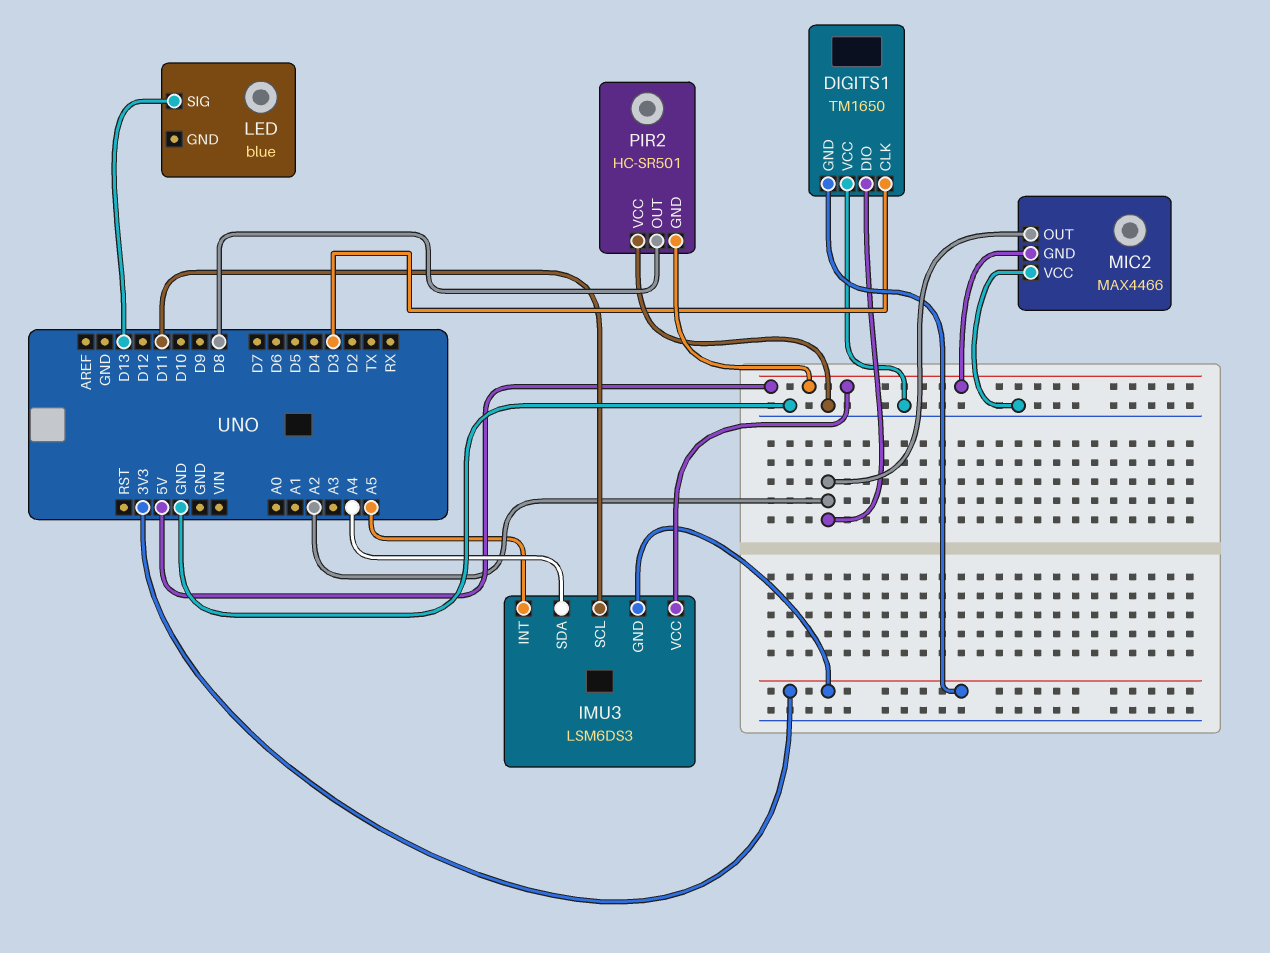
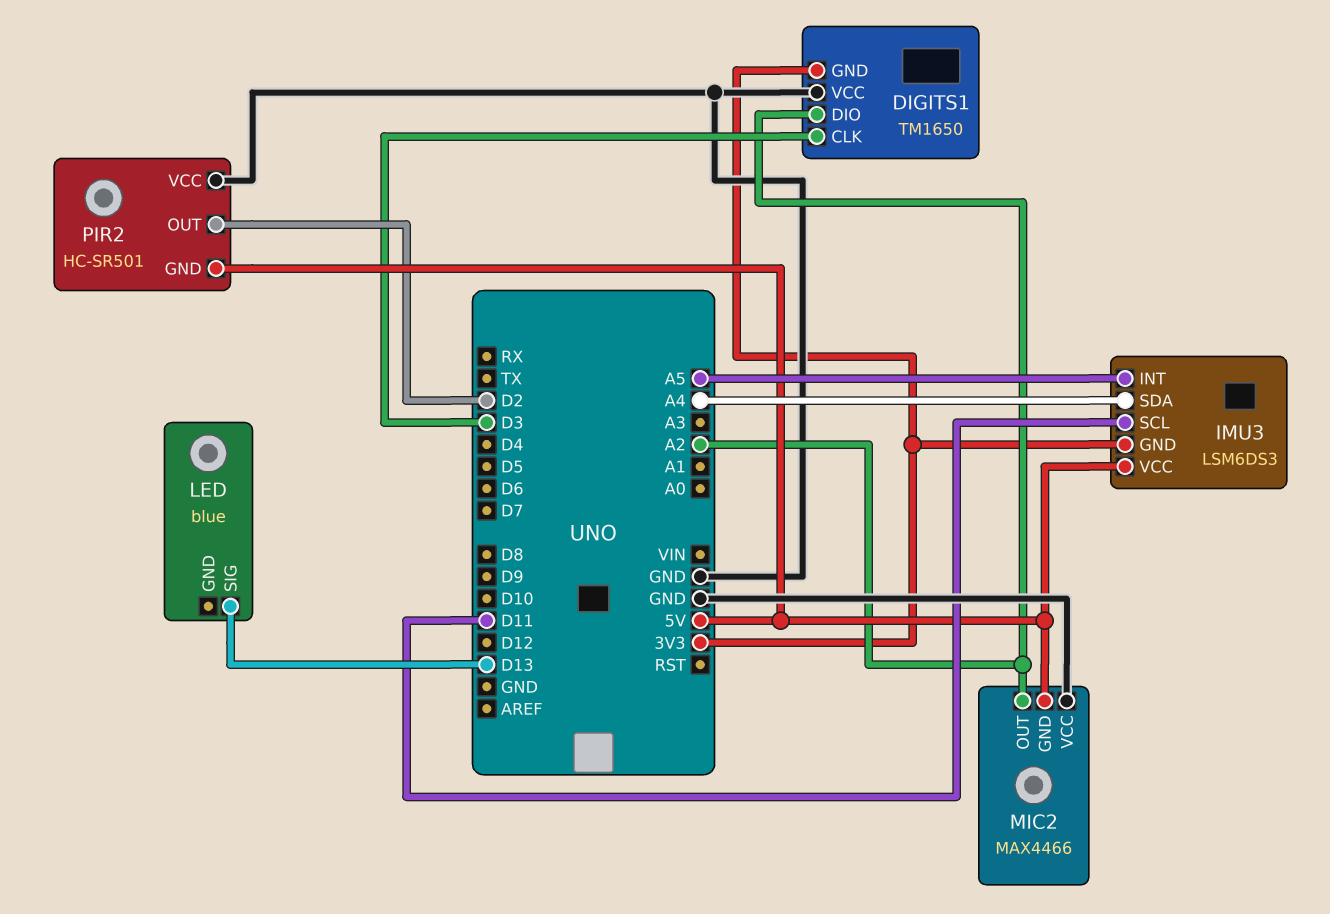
PIR2 pin OUT: D8 -> D2

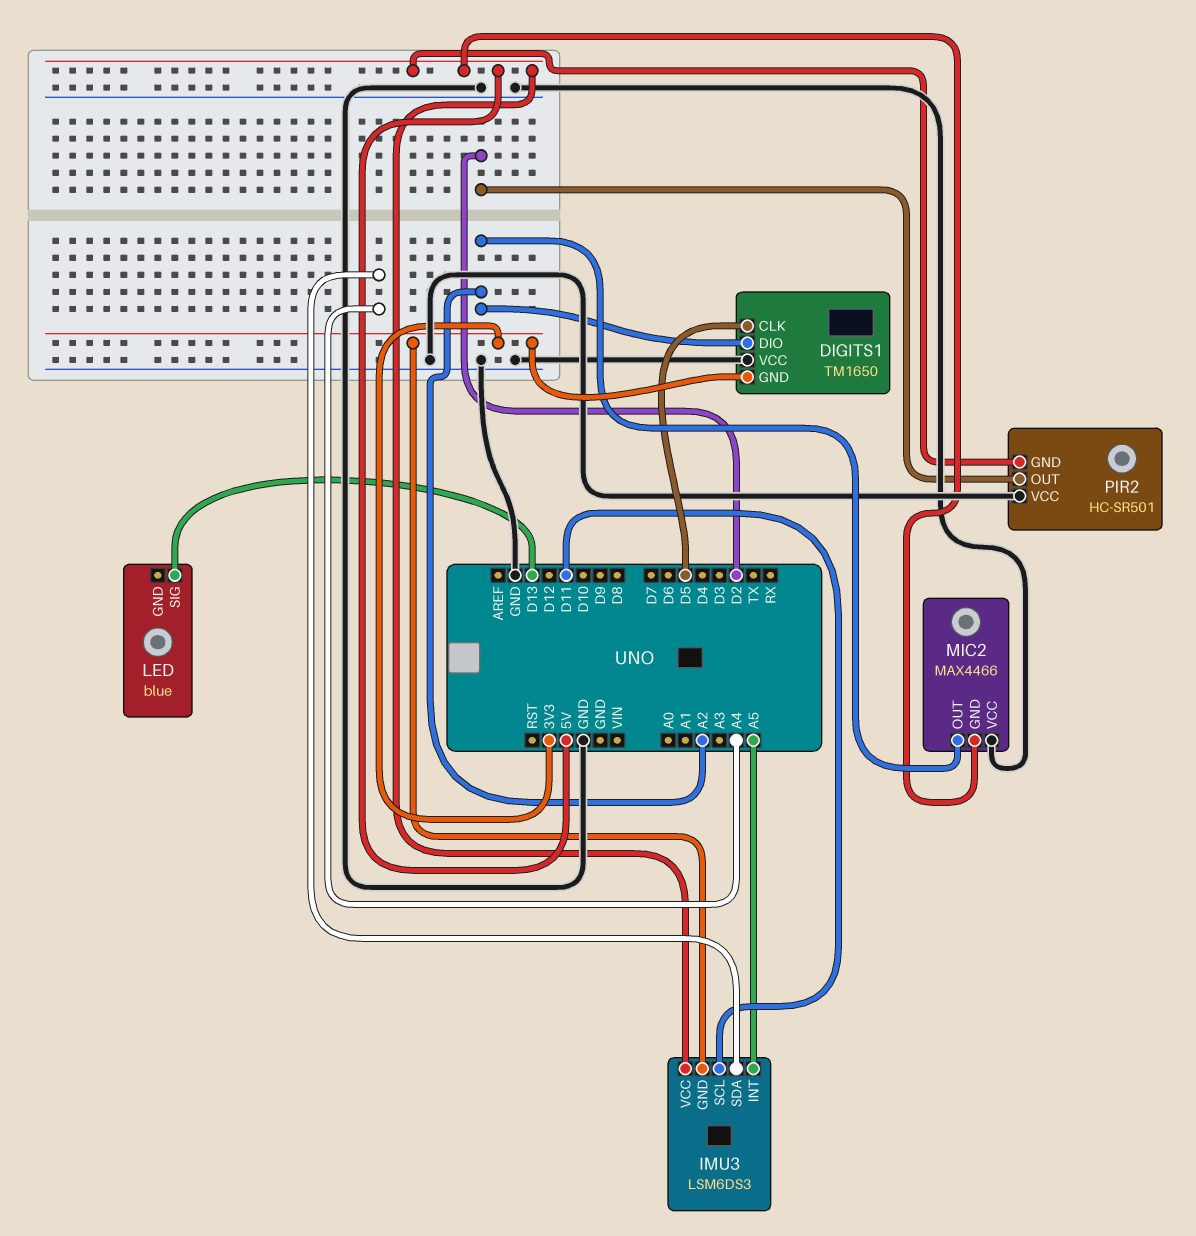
DIGITS1 pin CLK: D3 -> D5

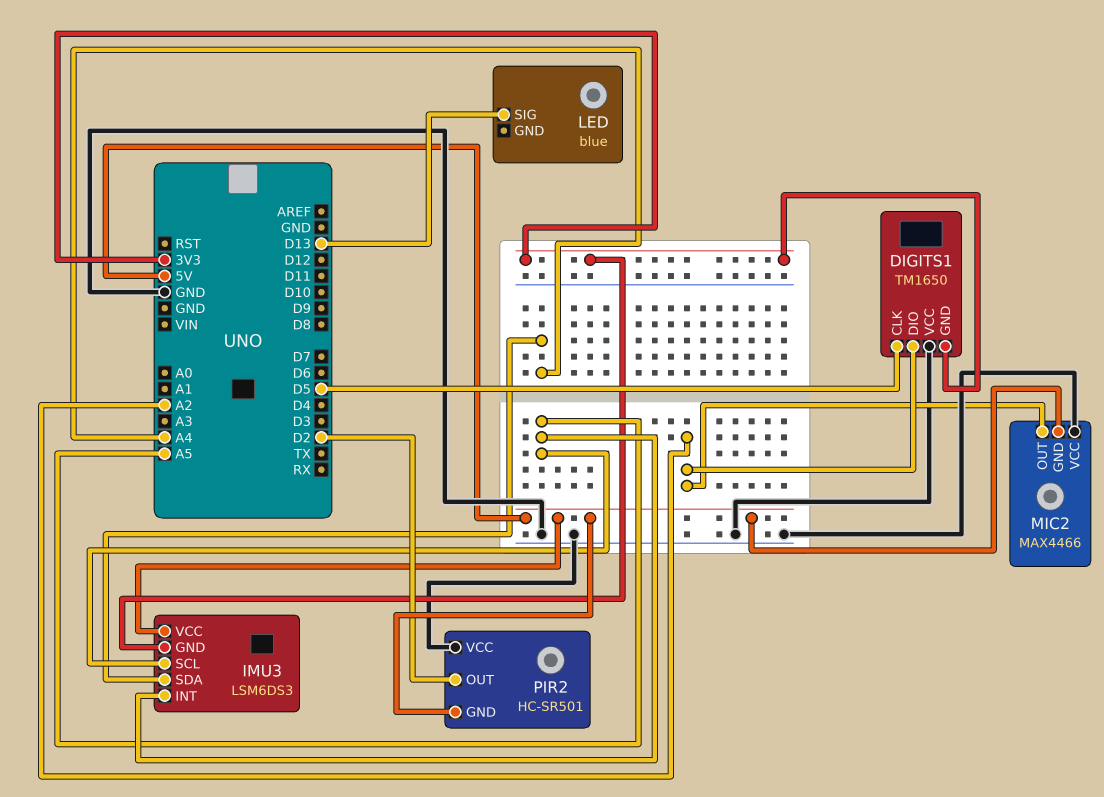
IMU3 pin SCL: D11 -> A5

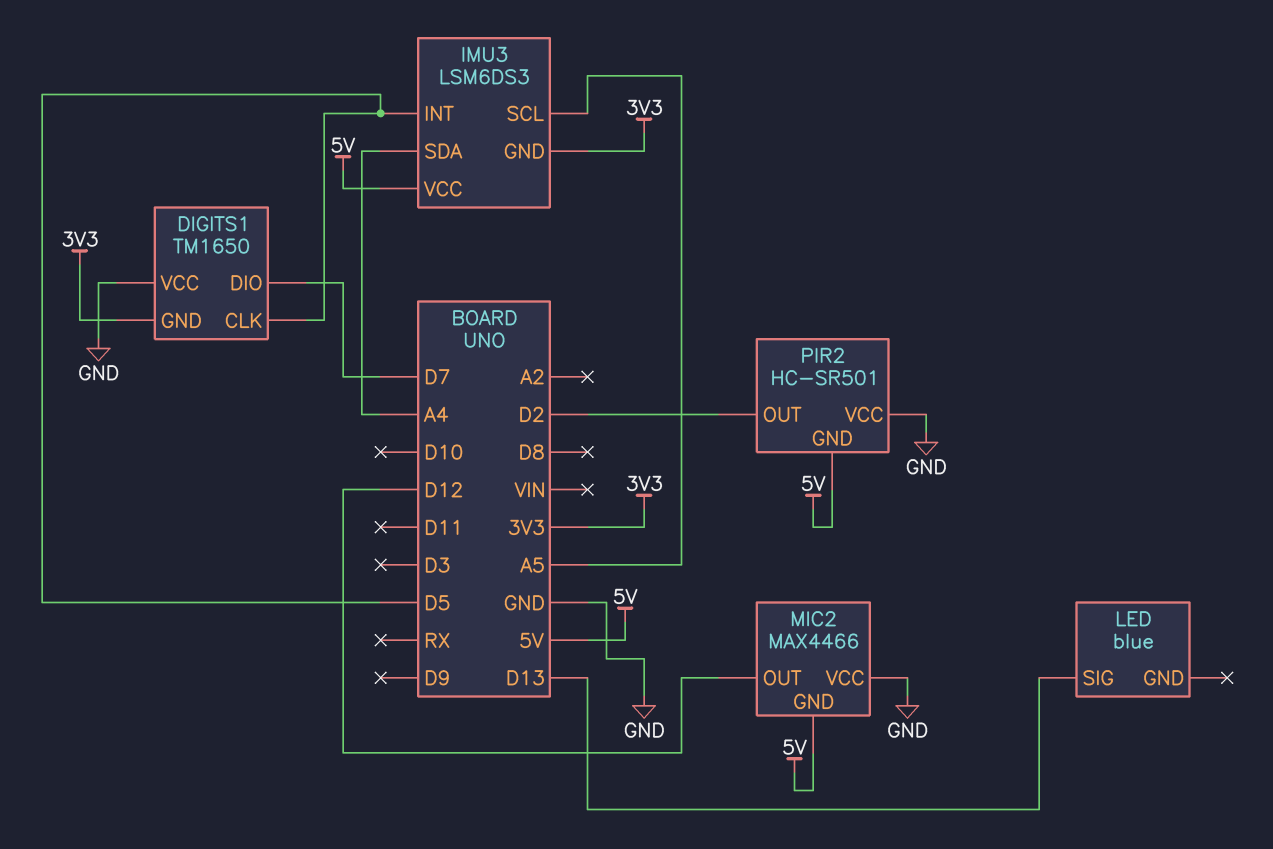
DIGITS1 pin DIO: A2 -> D7
IMU3 pin INT: A5 -> D5
MIC2 pin OUT: A2 -> D12

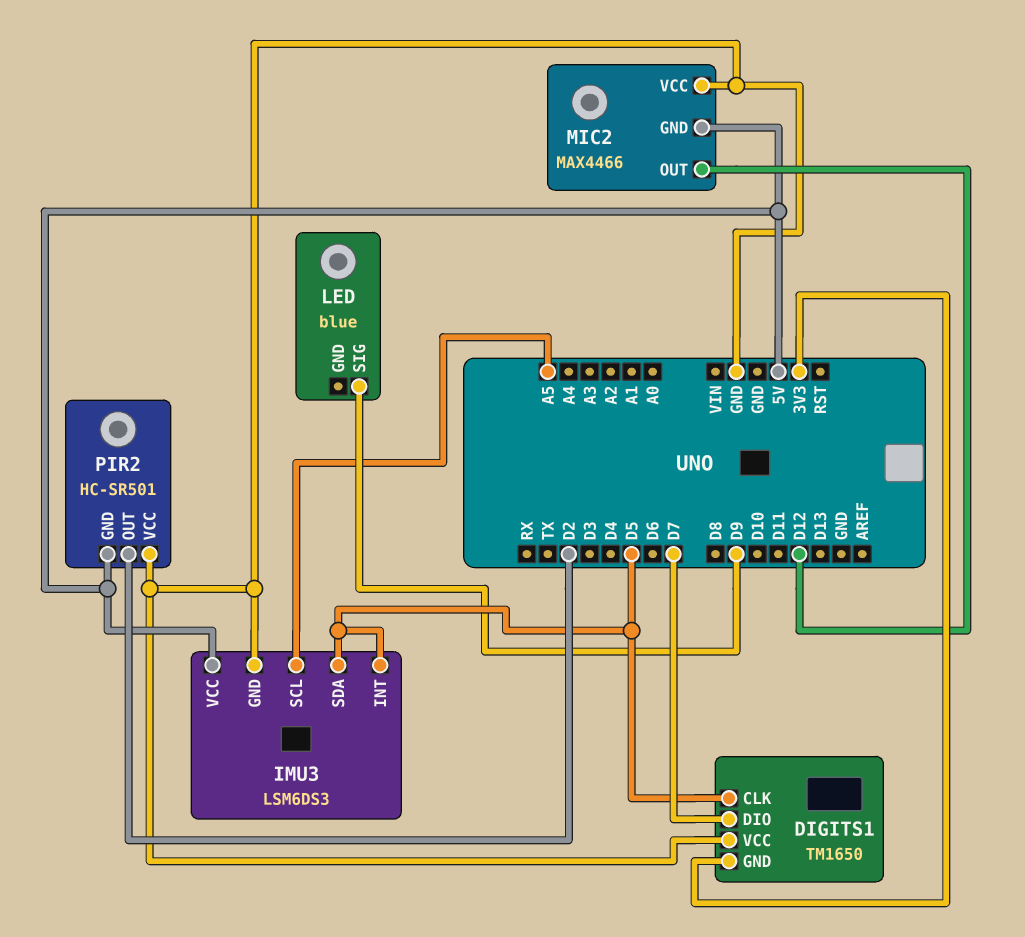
IMU3 pin GND: 3V3 -> GND
IMU3 pin SDA: A4 -> D5
LED pin SIG: D13 -> D9

